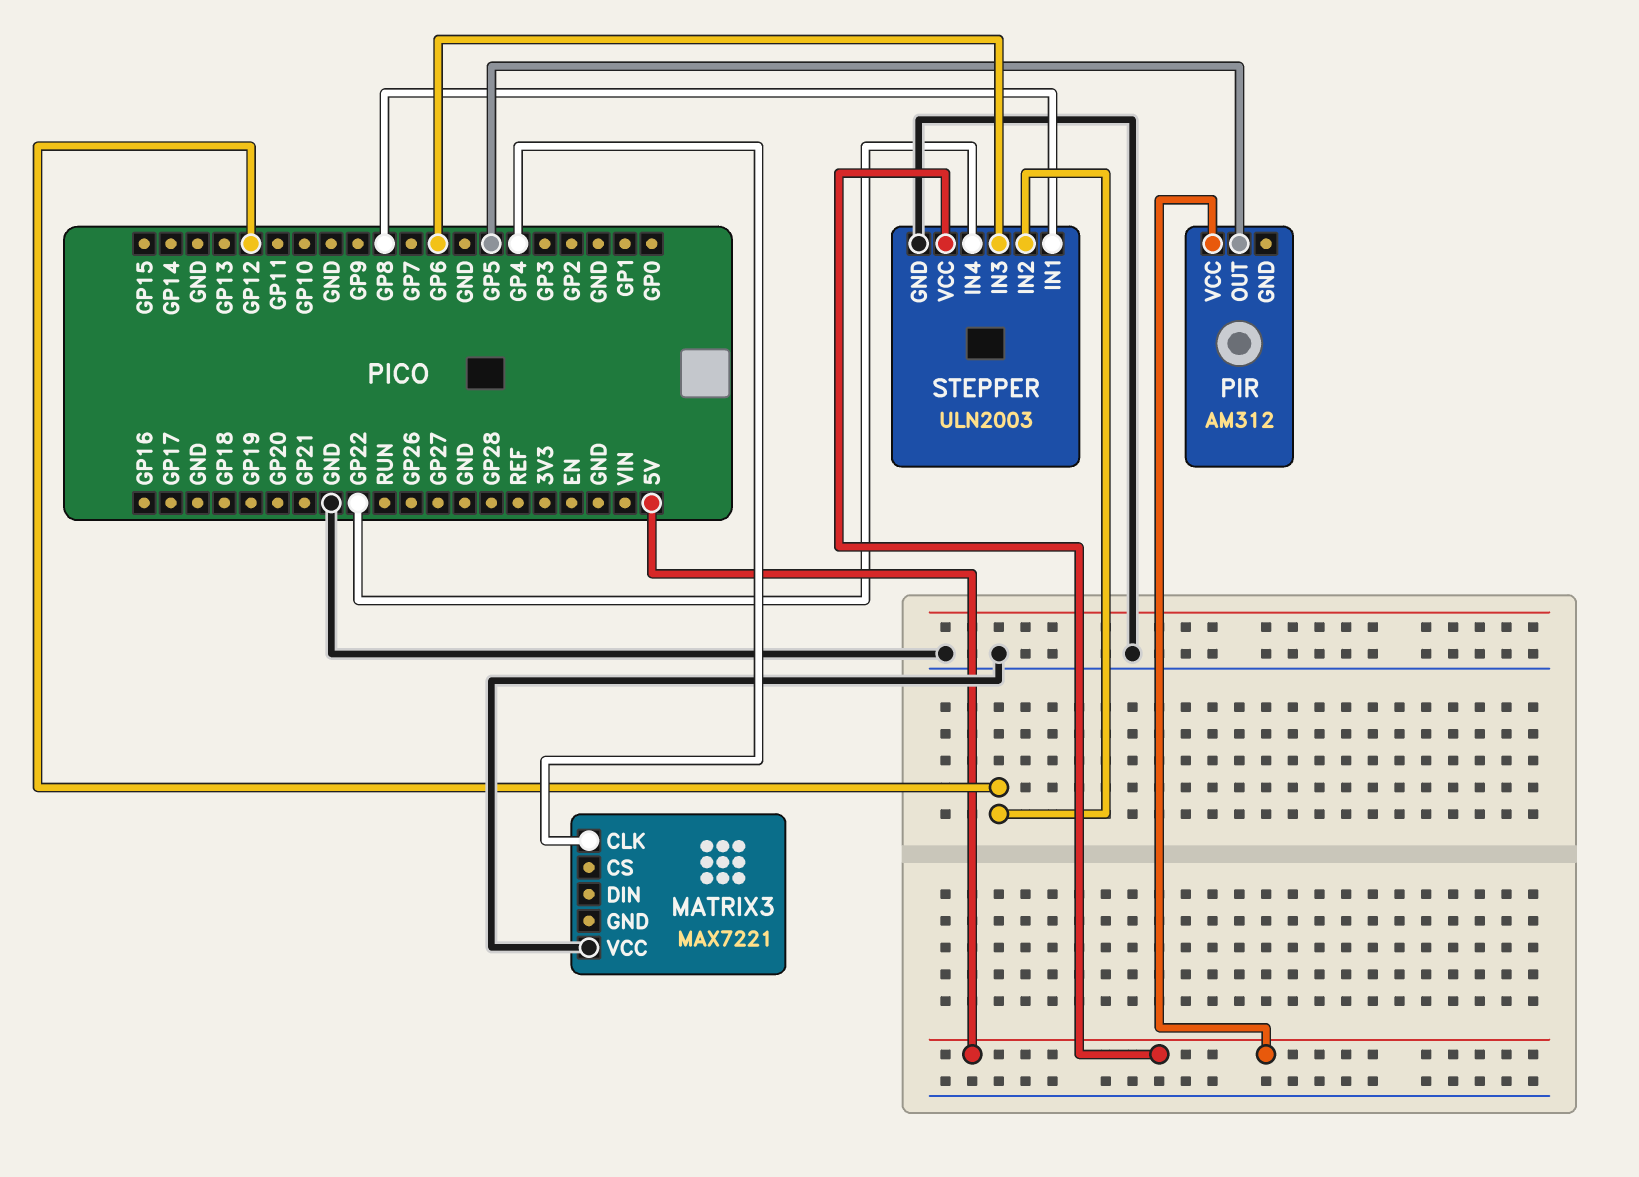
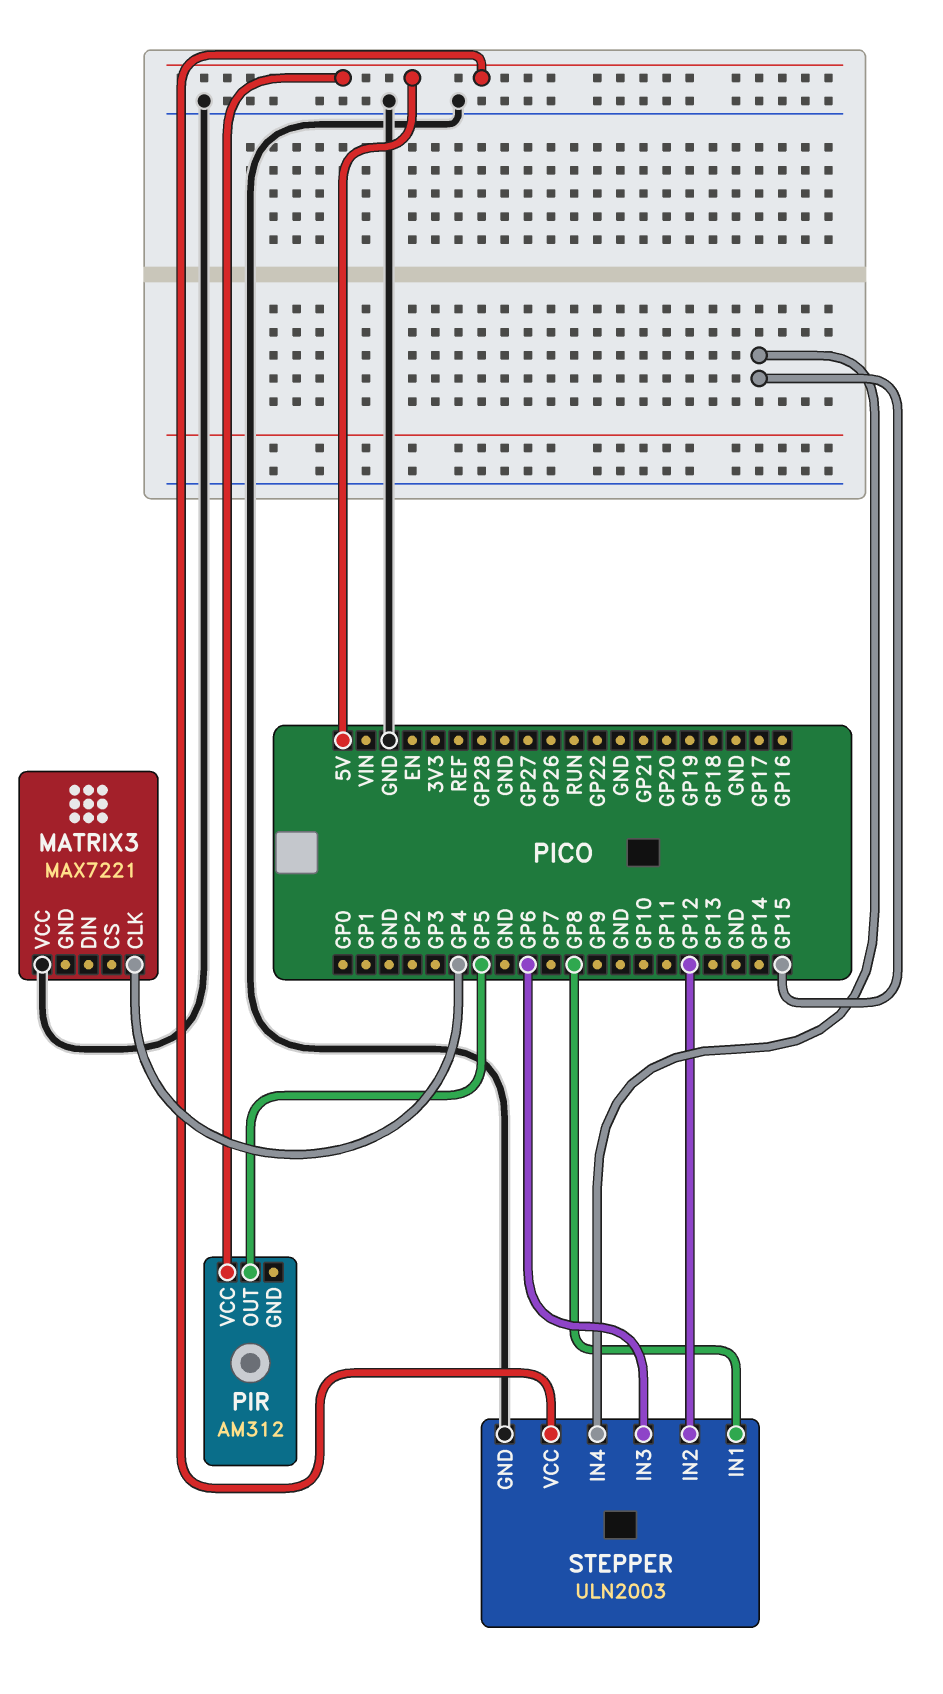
STEPPER pin IN4: GP22 -> GP15

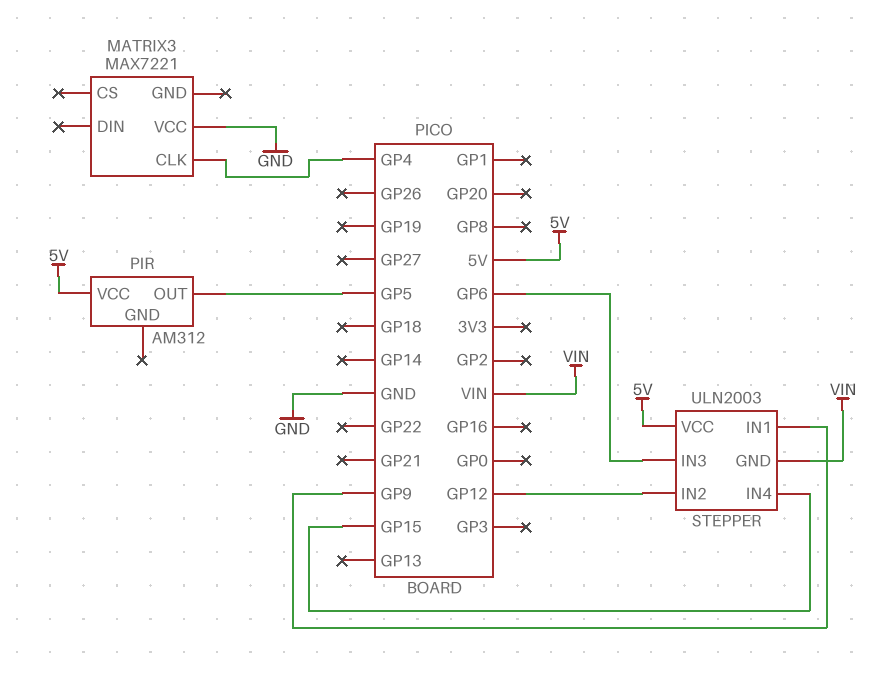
STEPPER pin GND: GND -> VIN
STEPPER pin IN1: GP8 -> GP9

